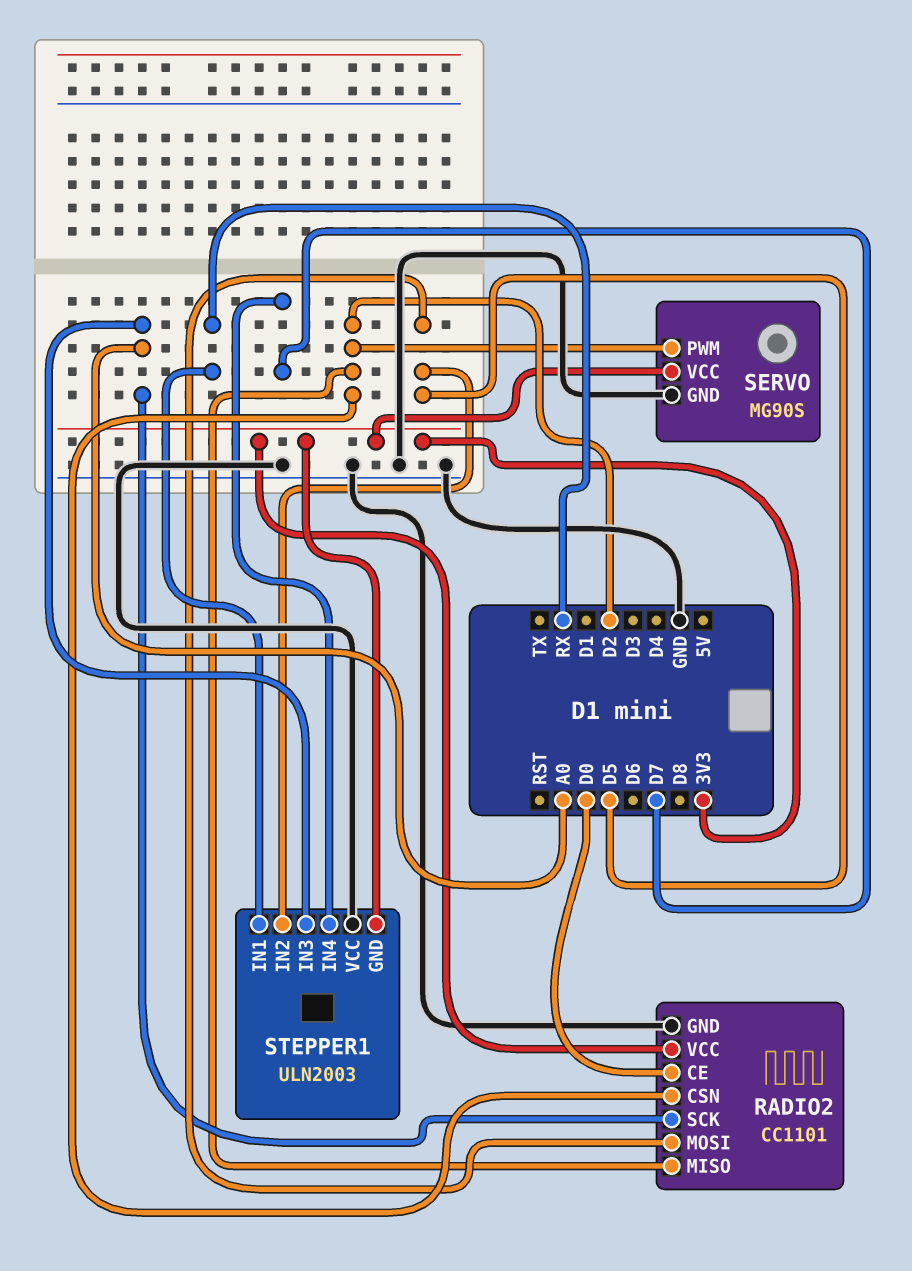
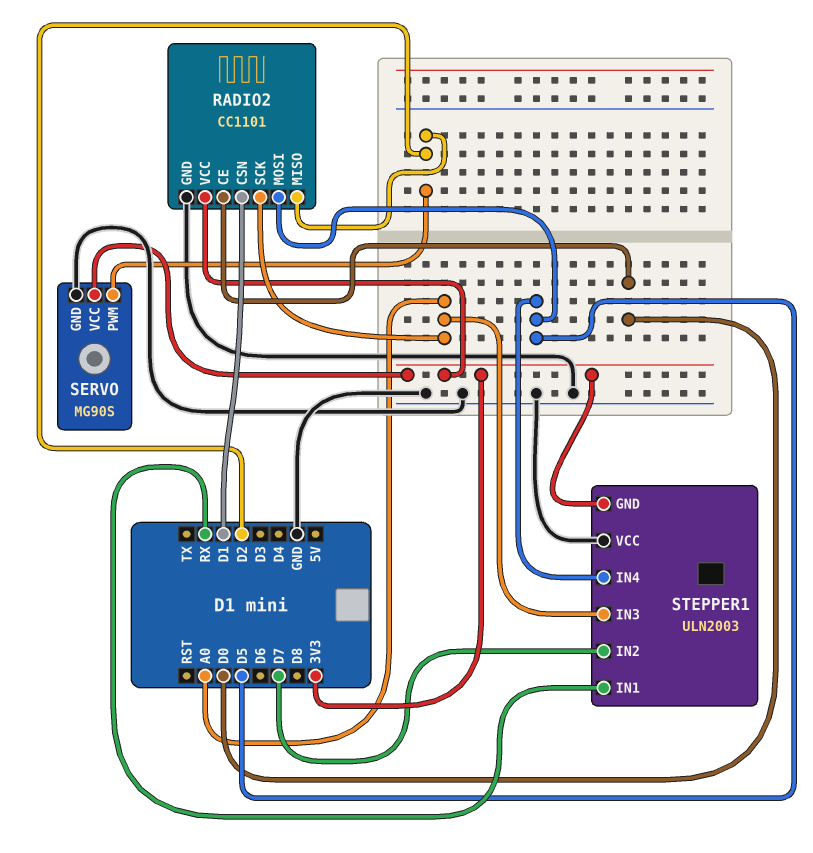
RADIO2 pin CSN: D2 -> D1
STEPPER1 pin IN2: D5 -> D7
STEPPER1 pin IN4: D7 -> D5

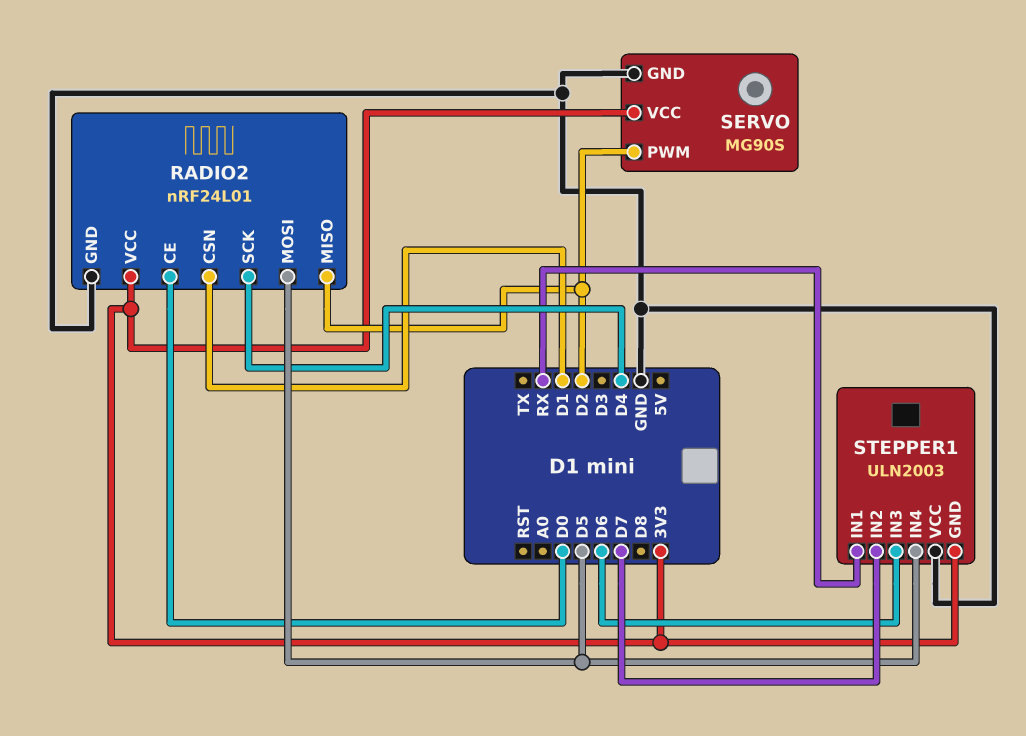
RADIO2: CC1101 -> nRF24L01
RADIO2 pin SCK: A0 -> D4
STEPPER1 pin IN3: A0 -> D6

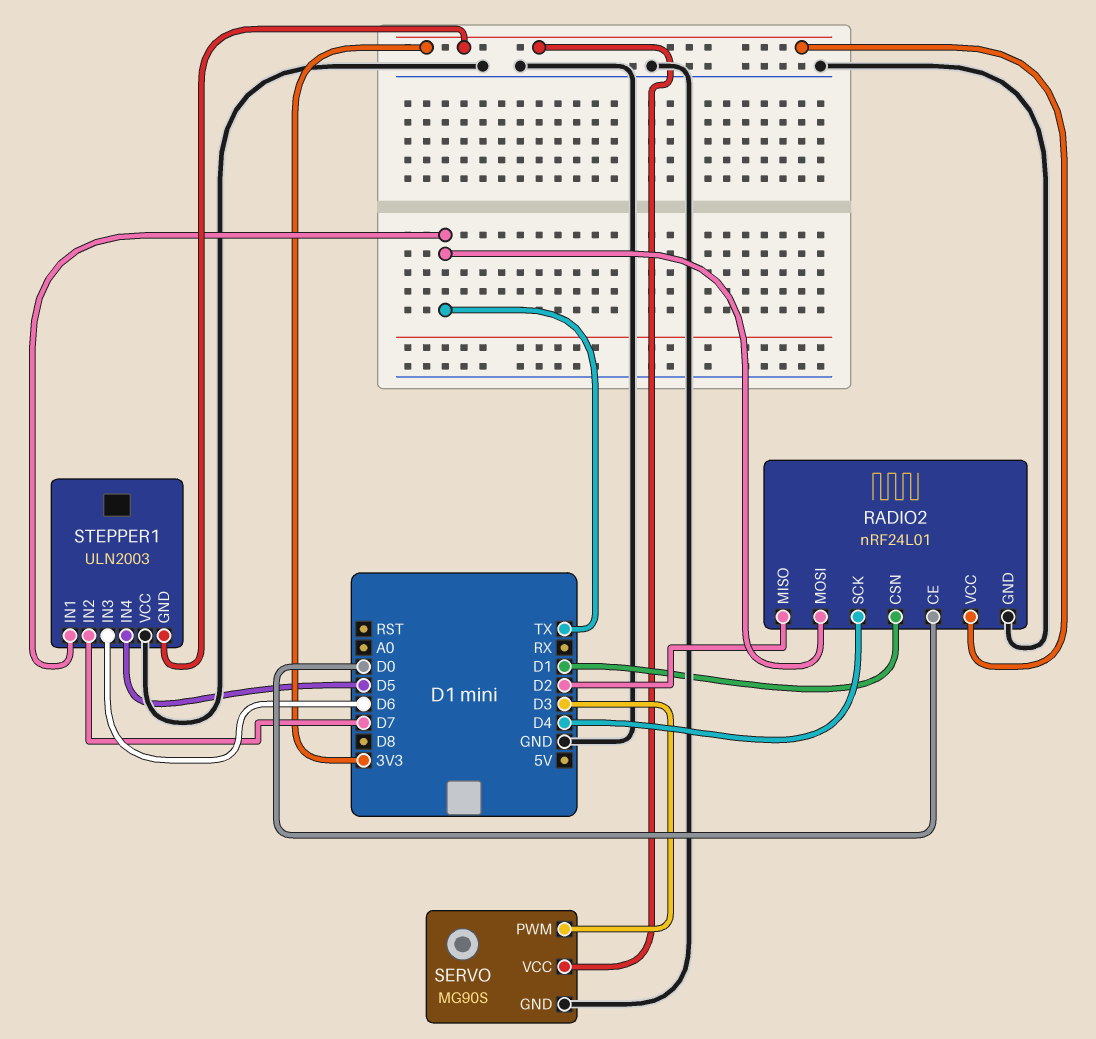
RADIO2 pin MOSI: D5 -> TX
SERVO pin PWM: D2 -> D3
STEPPER1 pin IN1: RX -> TX

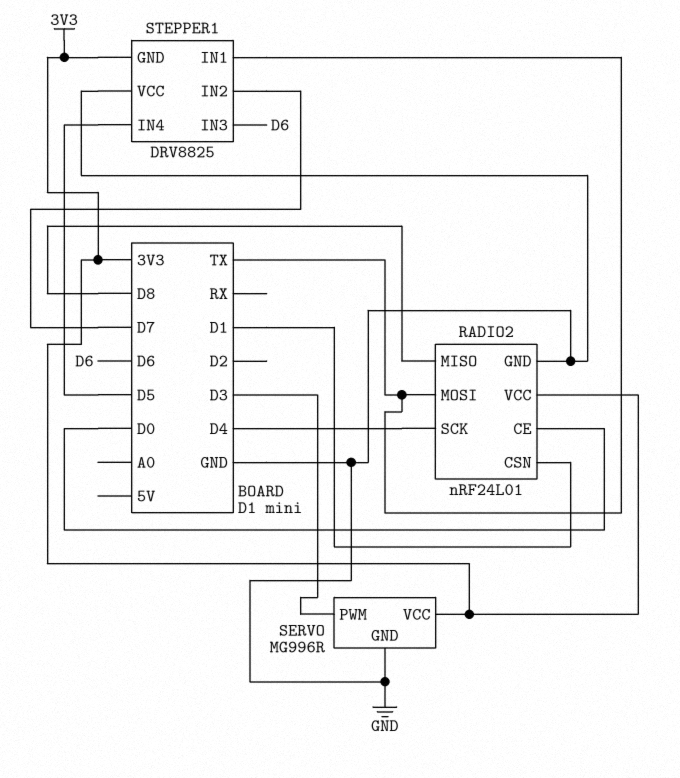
RADIO2 pin MISO: D2 -> D8
SERVO: MG90S -> MG996R
STEPPER1: ULN2003 -> DRV8825

